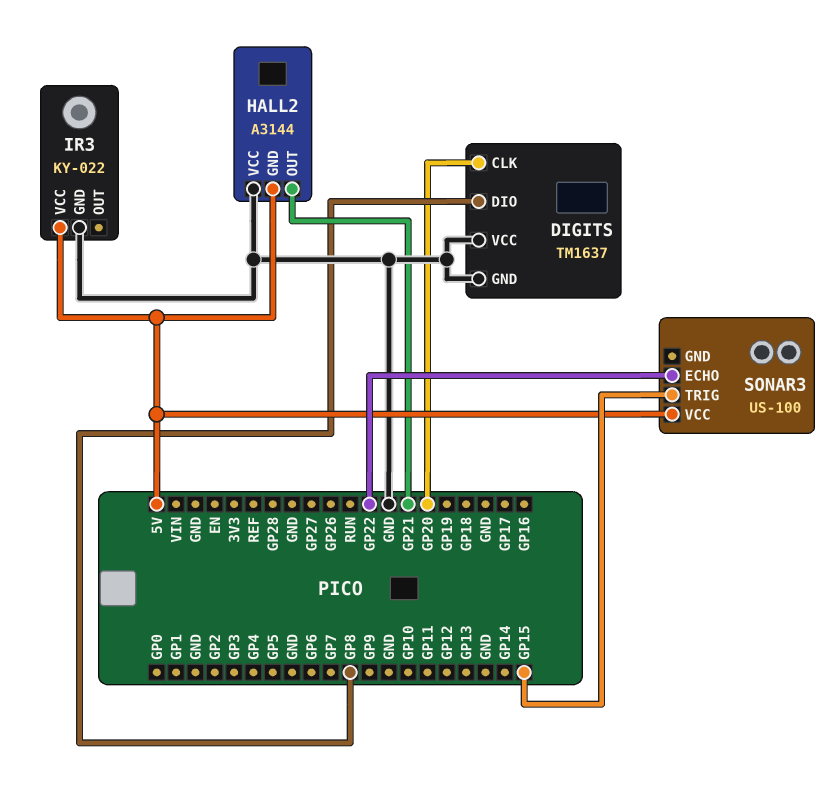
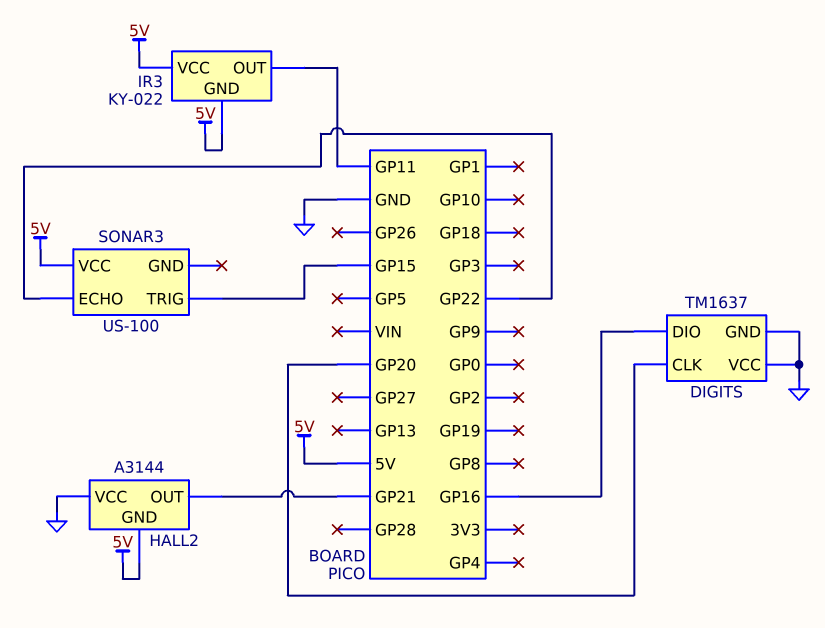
DIGITS pin DIO: GP8 -> GP16
IR3 pin GND: GND -> 5V
IR3 pin OUT: none -> GP11

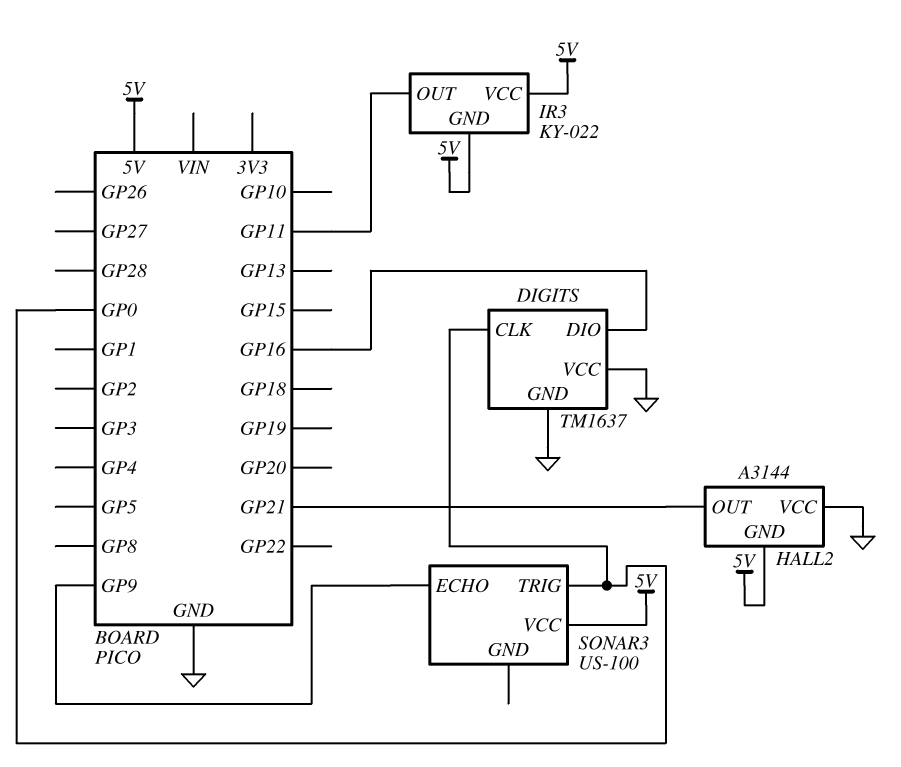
DIGITS pin CLK: GP20 -> GP0
SONAR3 pin ECHO: GP22 -> GP9
SONAR3 pin TRIG: GP15 -> GP0

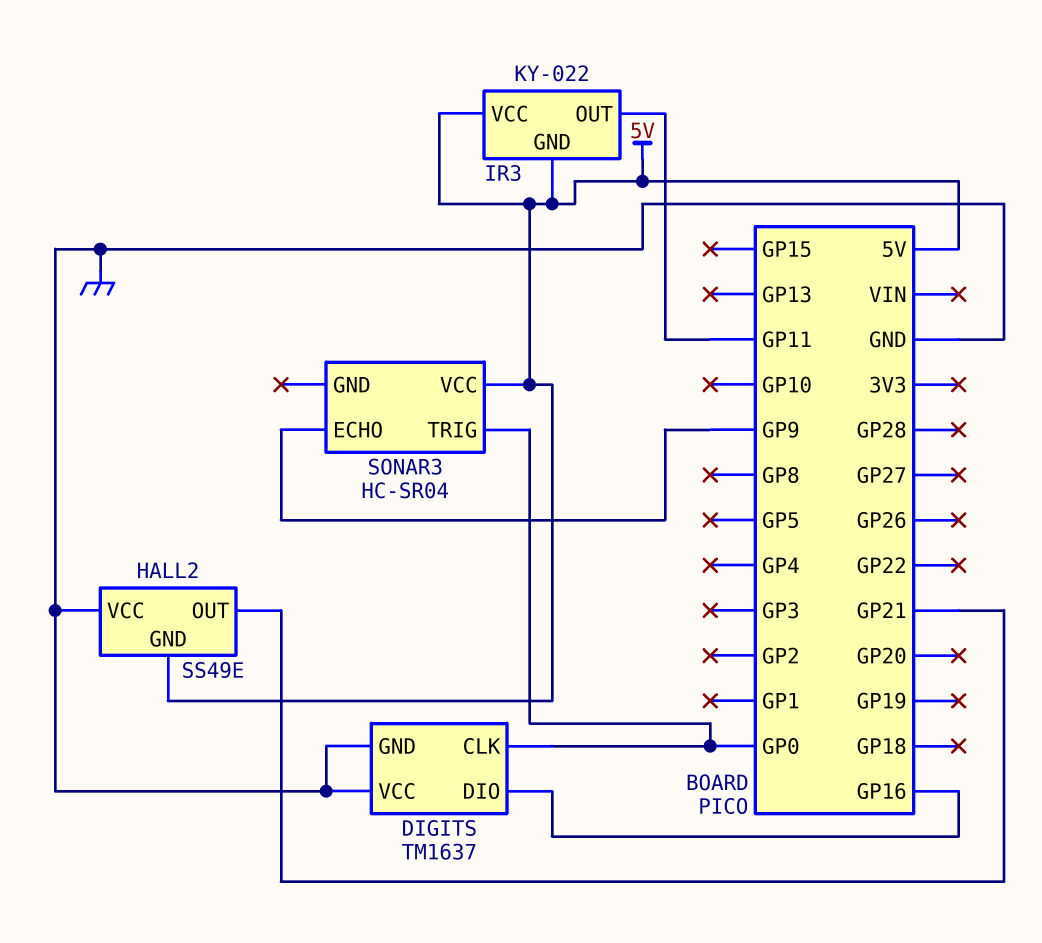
HALL2: A3144 -> SS49E
SONAR3: US-100 -> HC-SR04

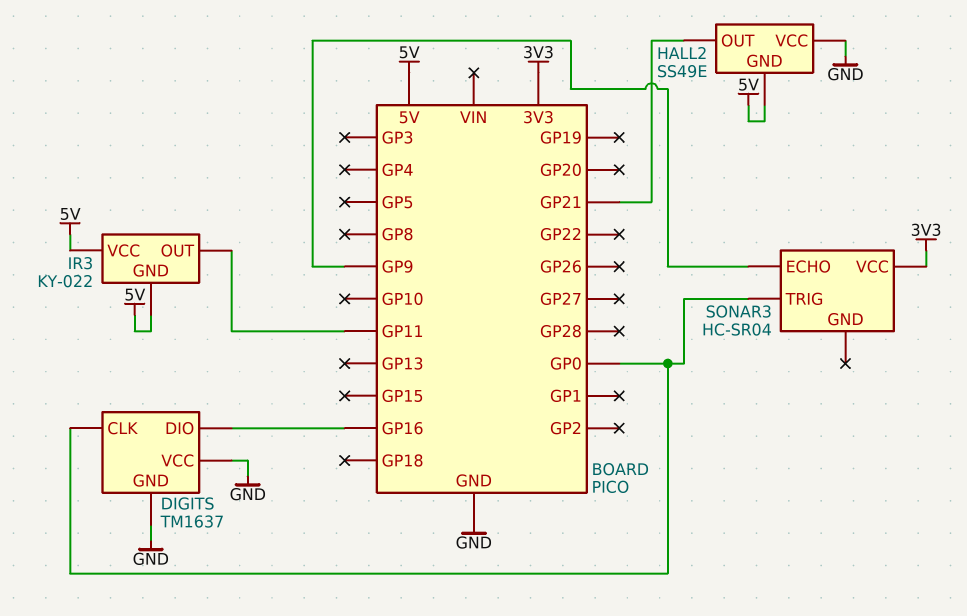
SONAR3 pin VCC: 5V -> 3V3

